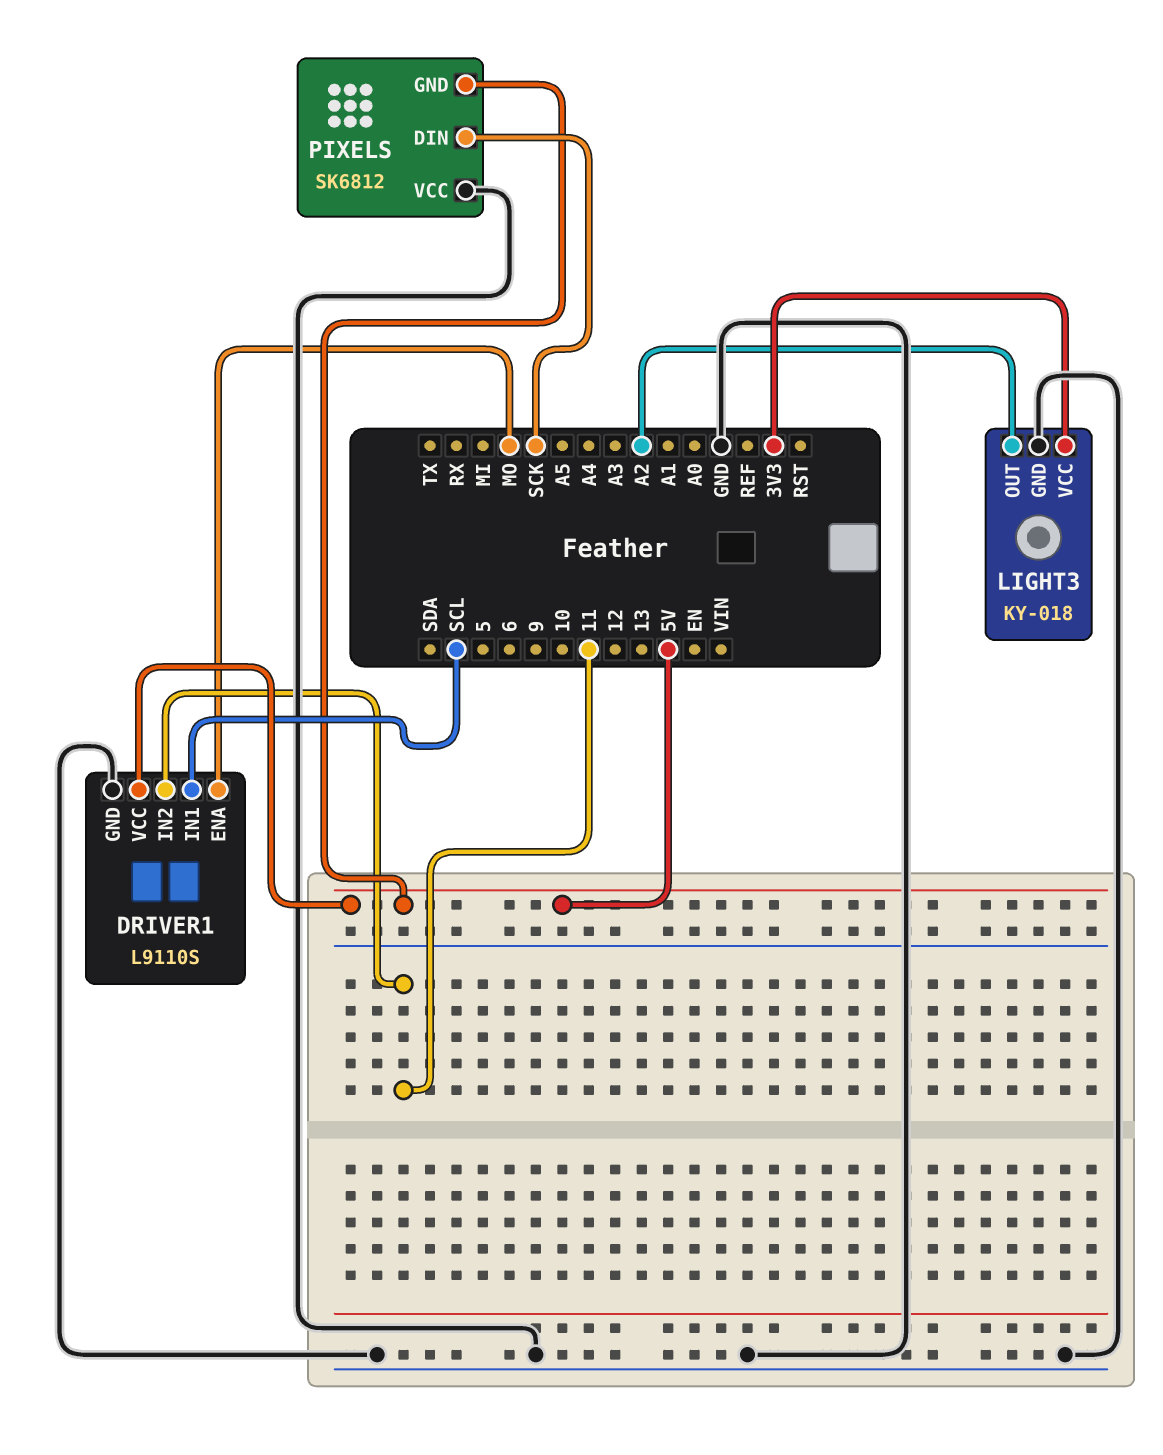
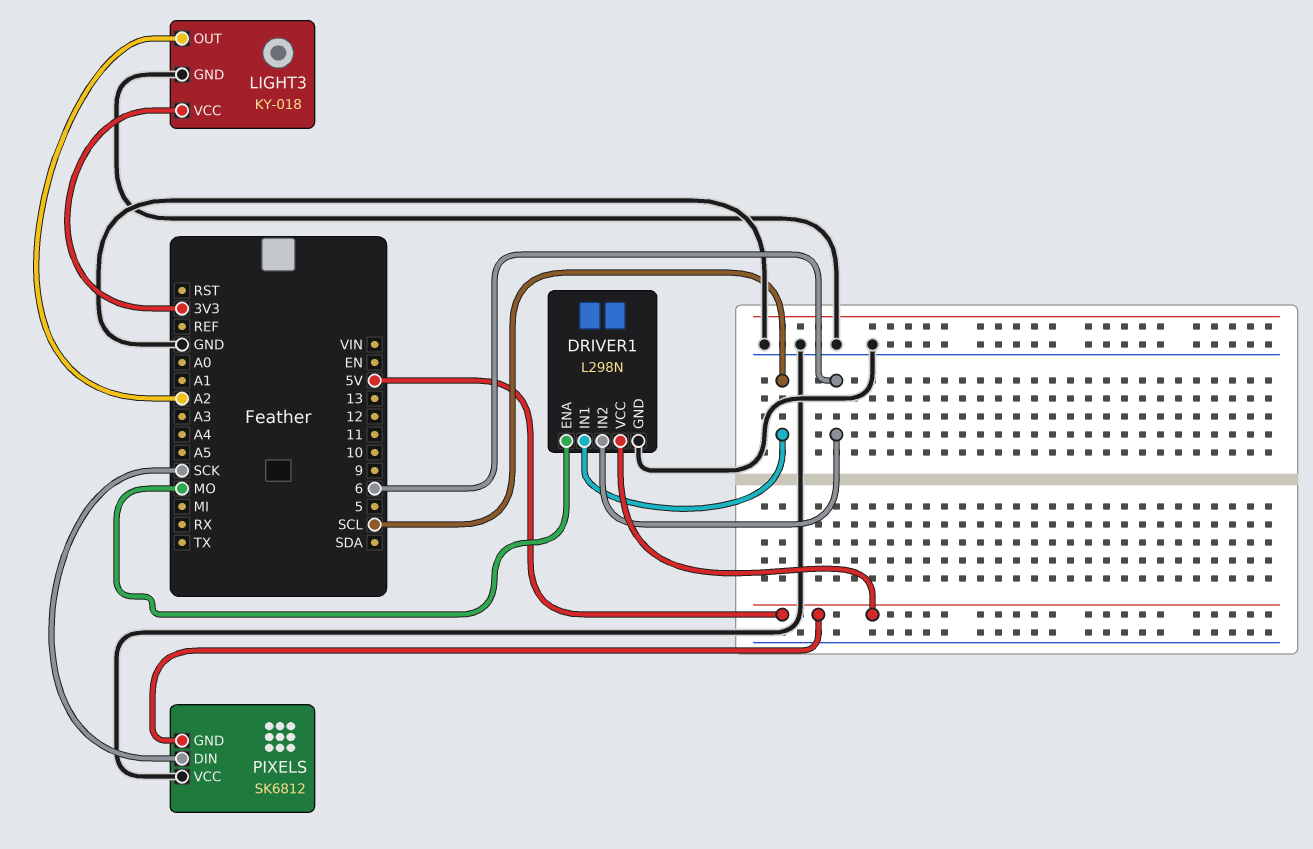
DRIVER1: L9110S -> L298N
DRIVER1 pin IN2: 11 -> 6

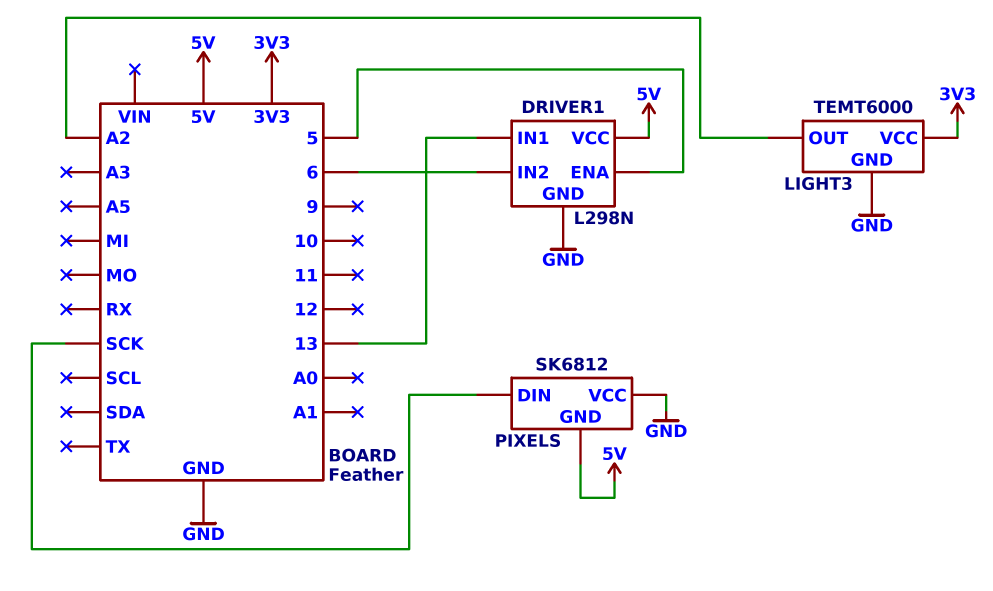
DRIVER1 pin ENA: MO -> 5
DRIVER1 pin IN1: SCL -> 13
LIGHT3: KY-018 -> TEMT6000

